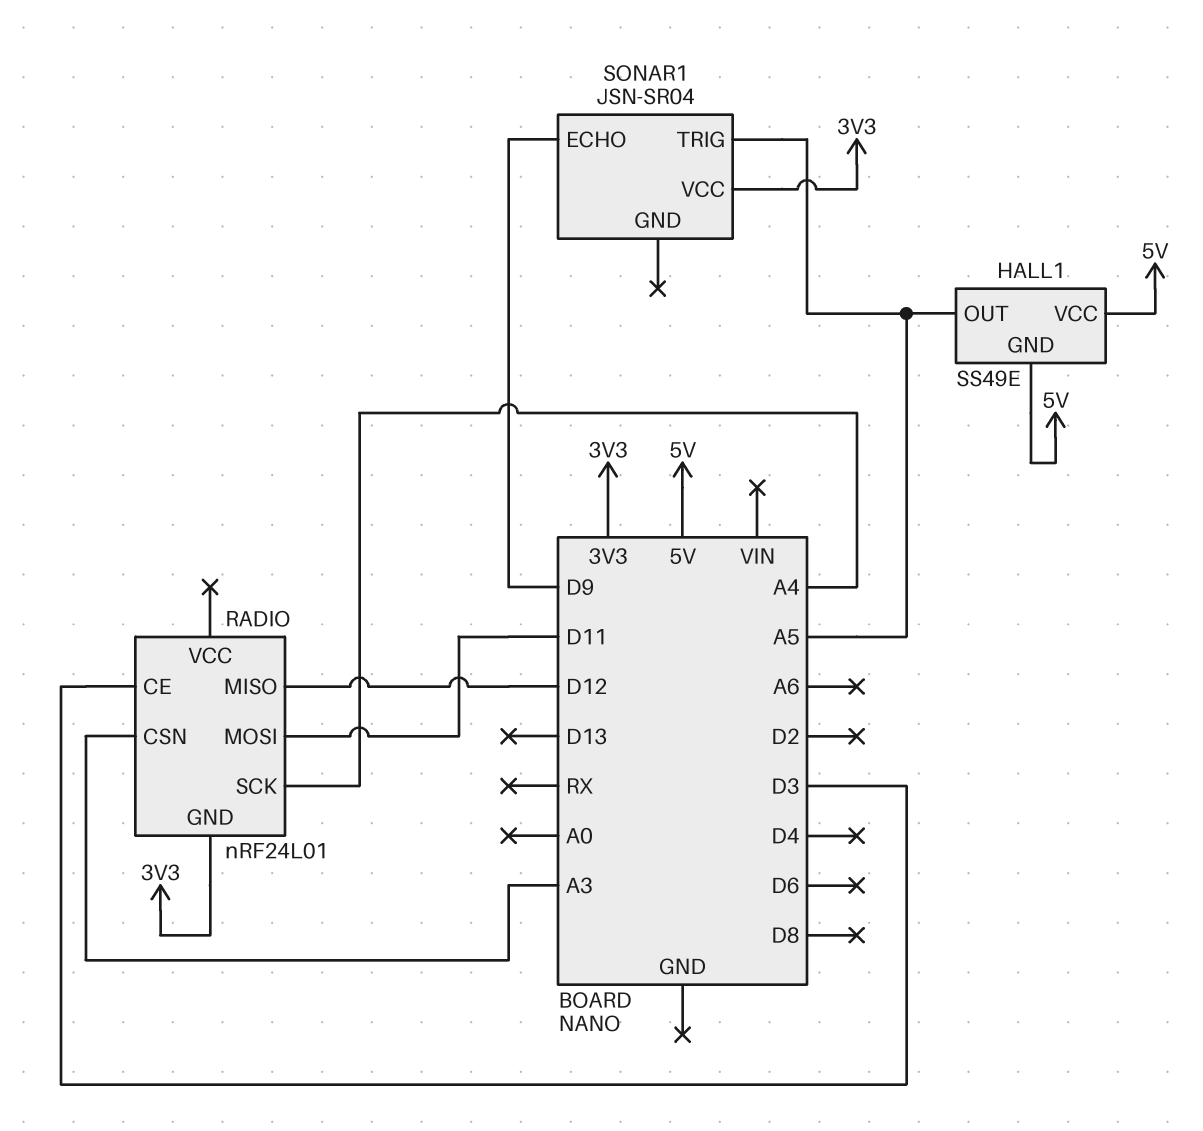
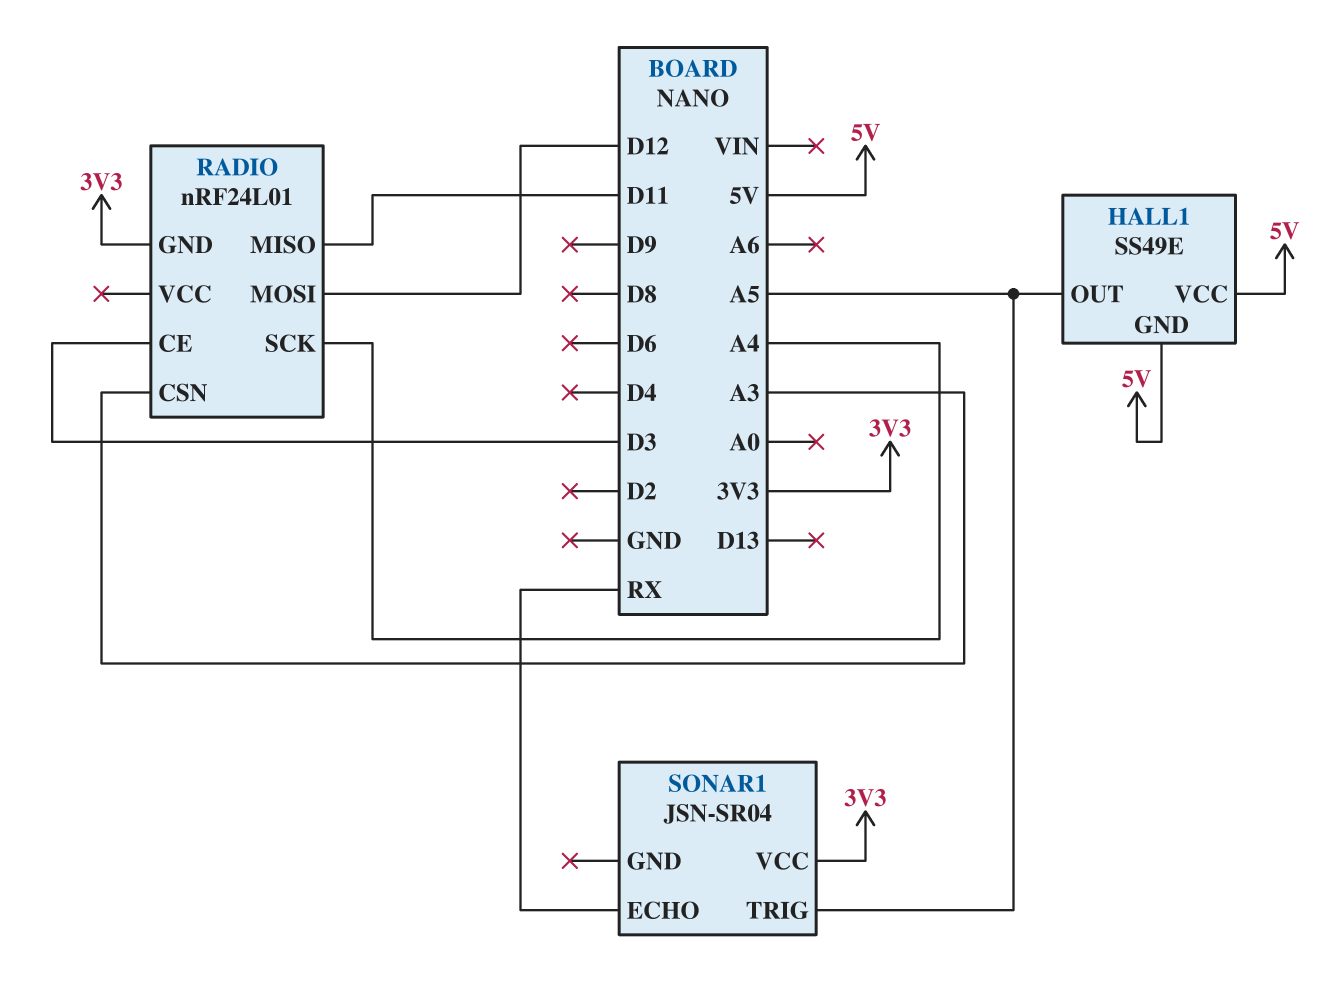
RADIO pin MISO: D12 -> D11
RADIO pin MOSI: D11 -> D12
SONAR1 pin ECHO: D9 -> RX

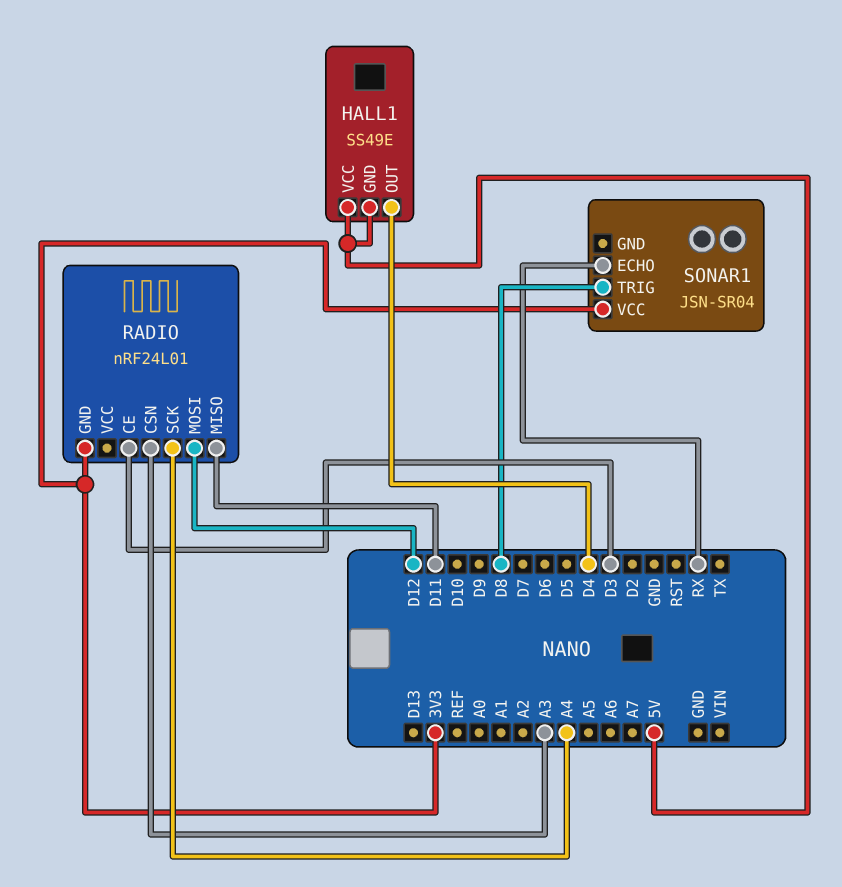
HALL1 pin OUT: A5 -> D4
SONAR1 pin TRIG: A5 -> D8

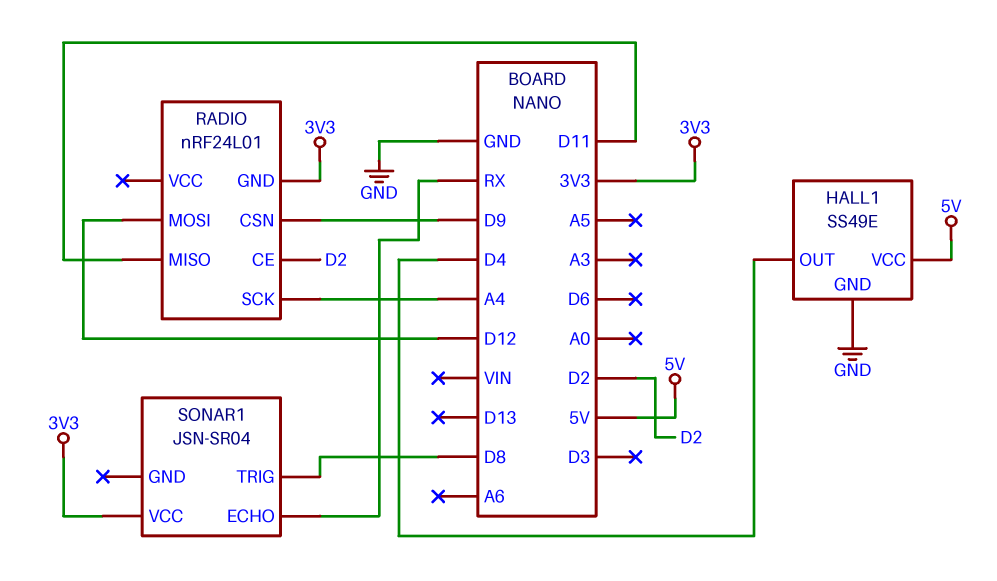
HALL1 pin GND: 5V -> GND
RADIO pin CE: D3 -> D2
RADIO pin CSN: A3 -> D9

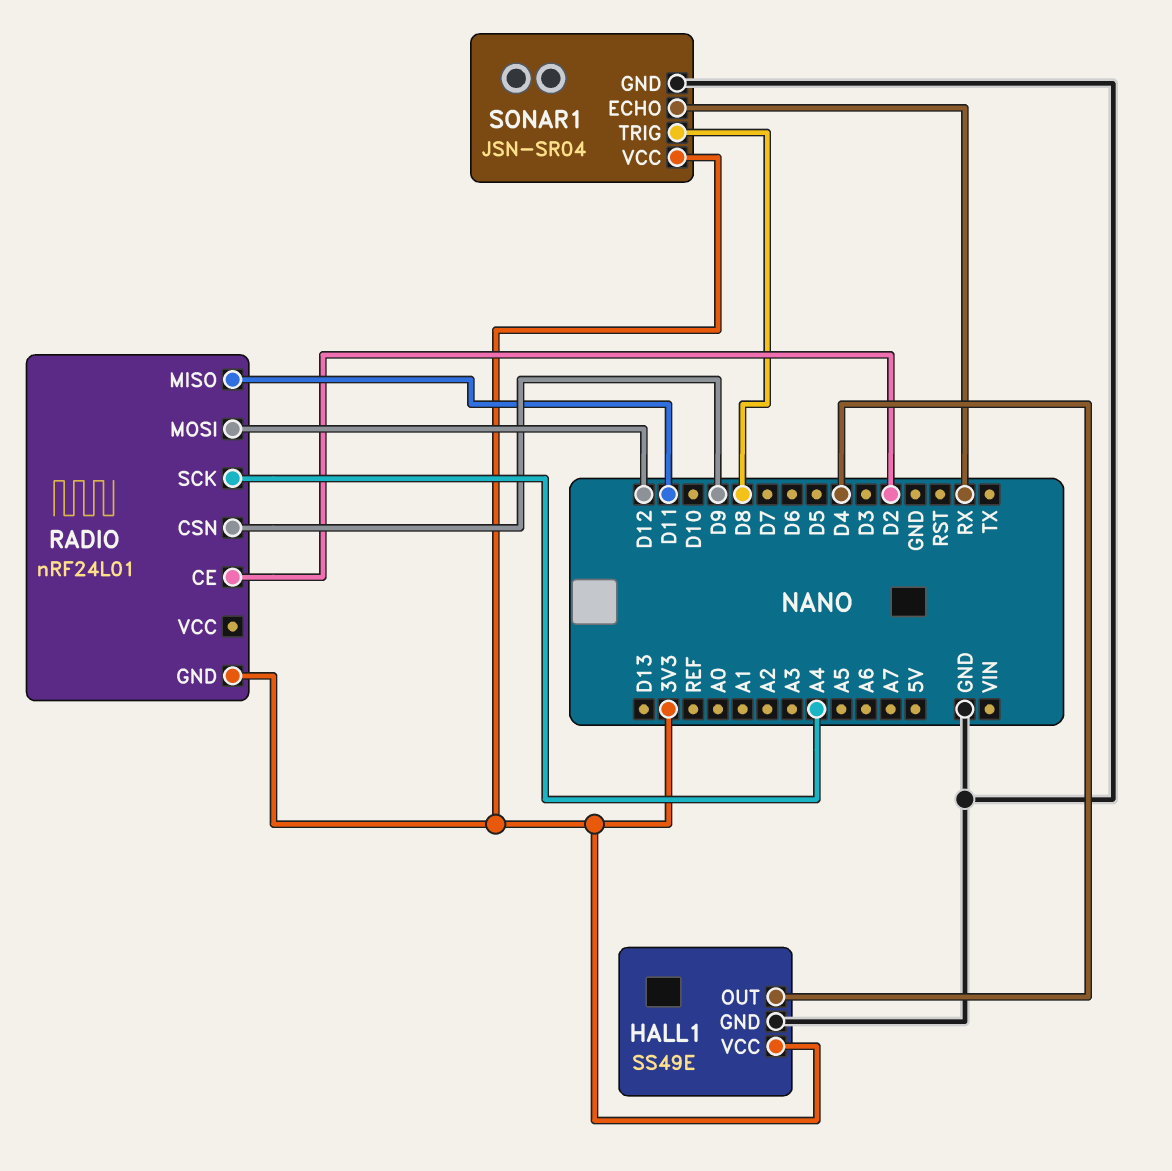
HALL1 pin VCC: 5V -> 3V3
SONAR1 pin GND: none -> GND

